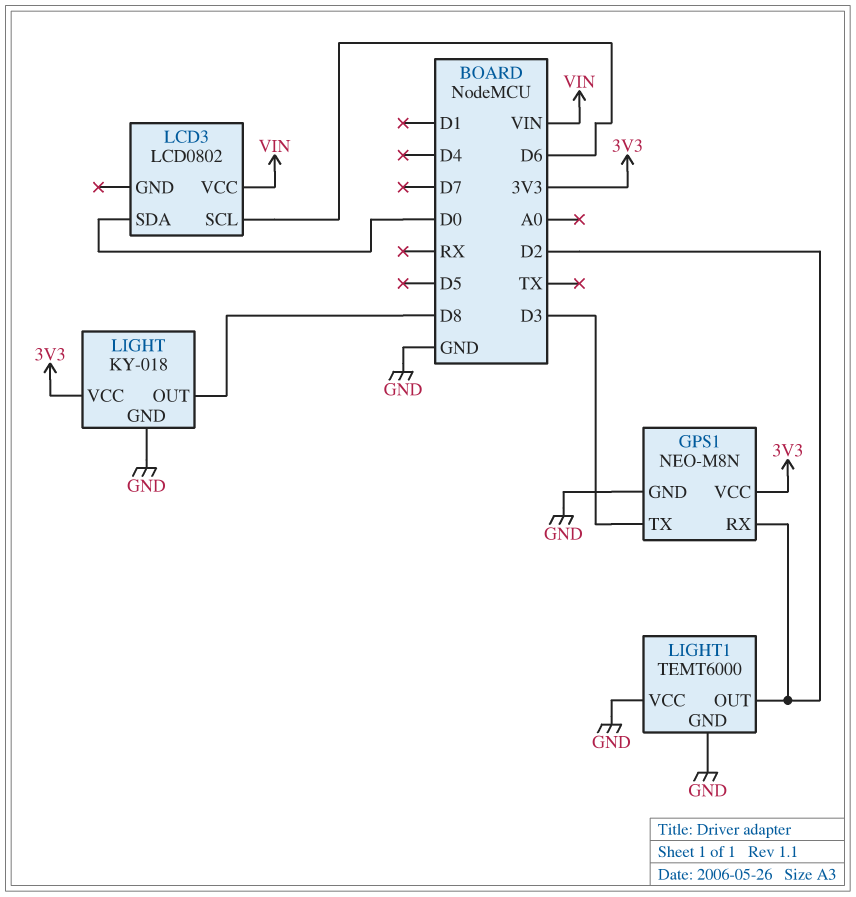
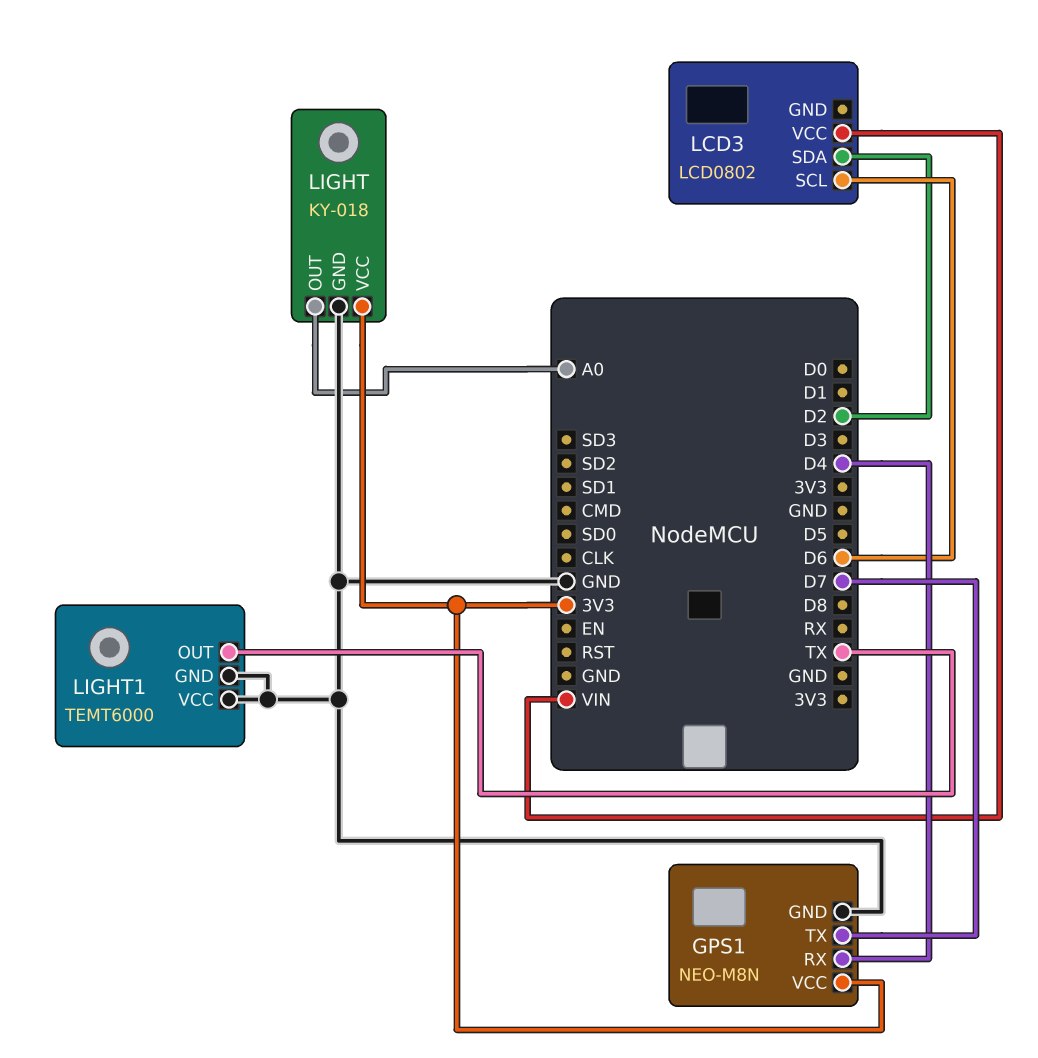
GPS1 pin RX: D2 -> D4
GPS1 pin TX: D3 -> D7
LCD3 pin SDA: D0 -> D2
LIGHT pin OUT: D8 -> A0
LIGHT1 pin OUT: D2 -> TX

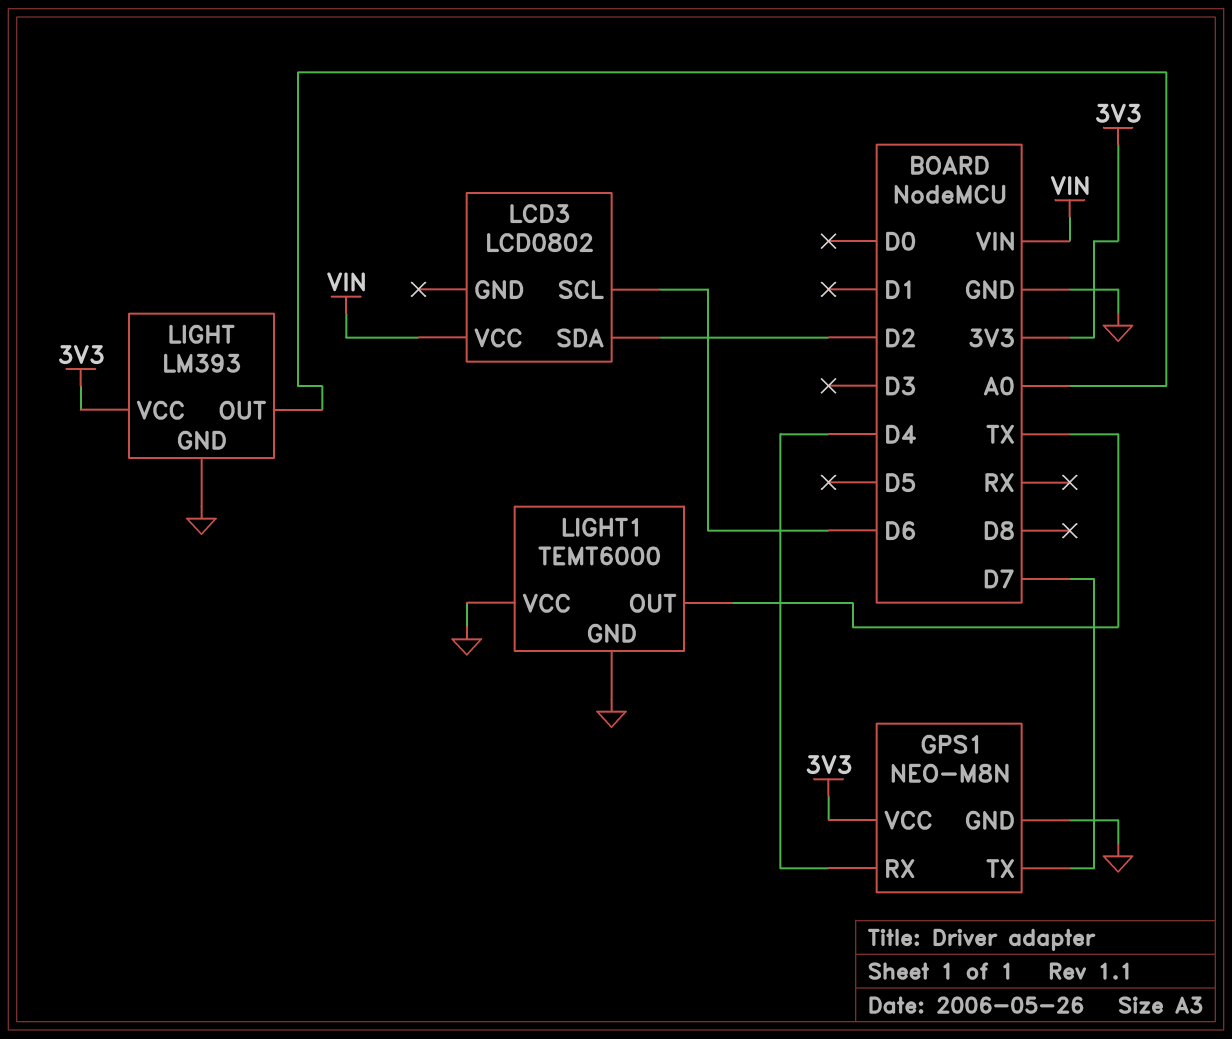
LIGHT: KY-018 -> LM393

